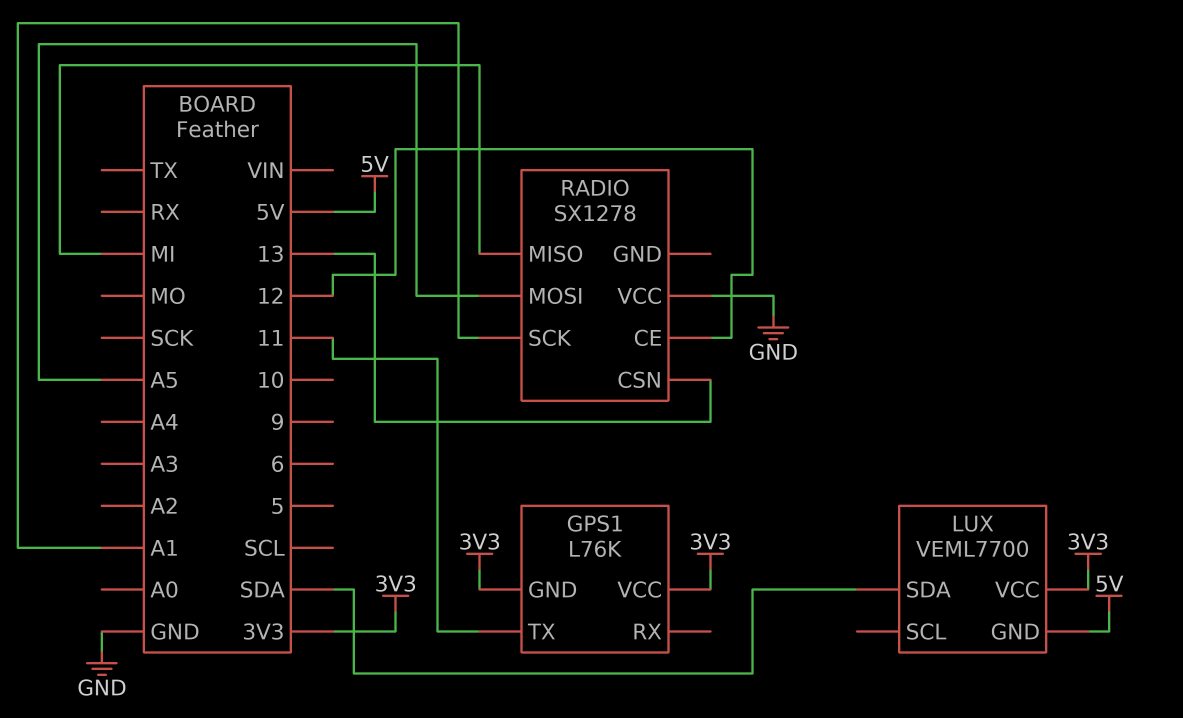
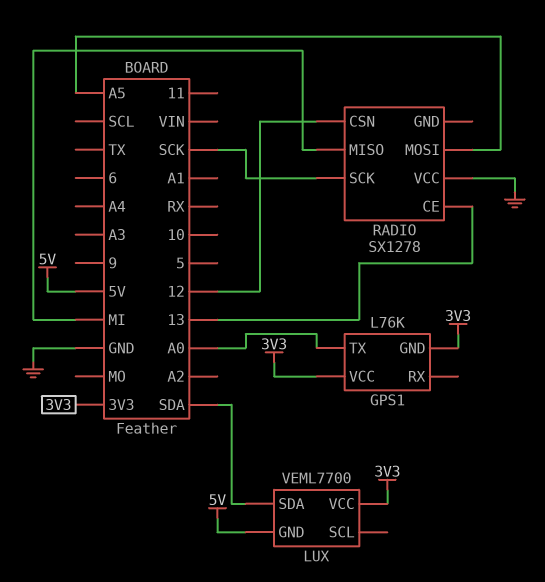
GPS1 pin TX: 11 -> A0
RADIO pin CE: 12 -> 13
RADIO pin CSN: 13 -> 12
RADIO pin SCK: A1 -> SCK

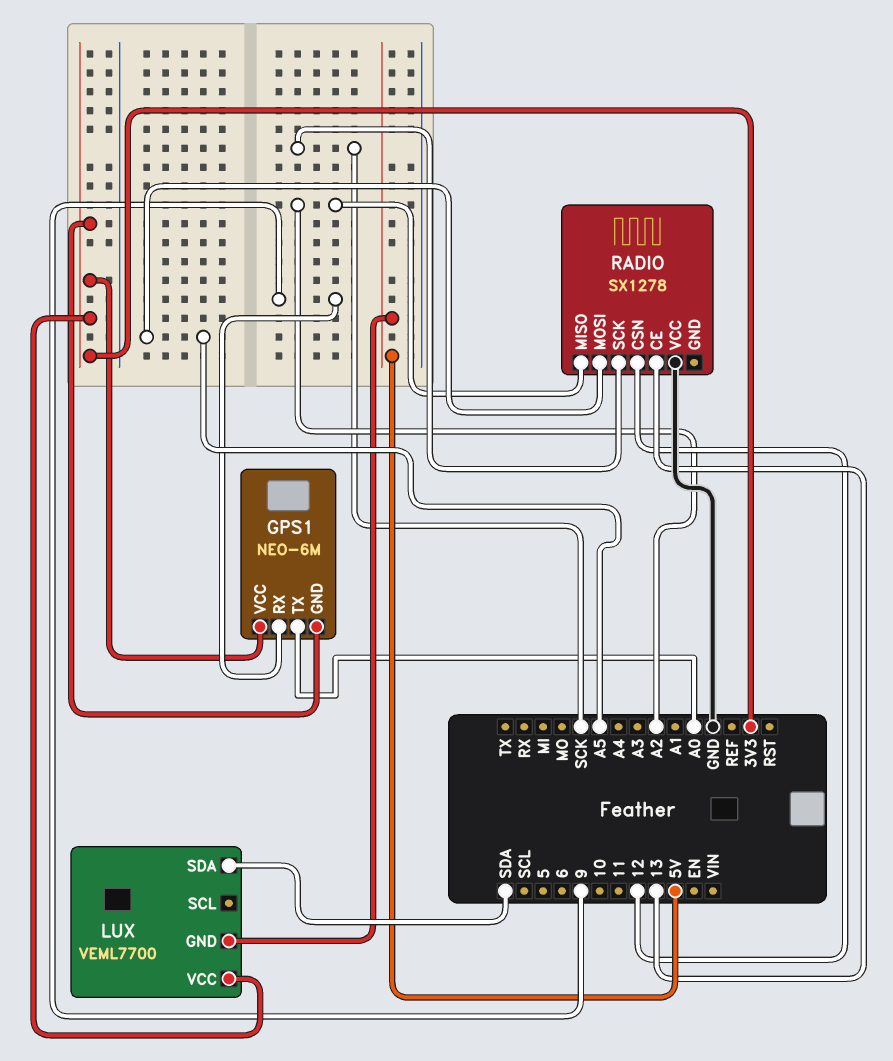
GPS1: L76K -> NEO-6M
GPS1 pin RX: none -> 9
RADIO pin MISO: MI -> A2

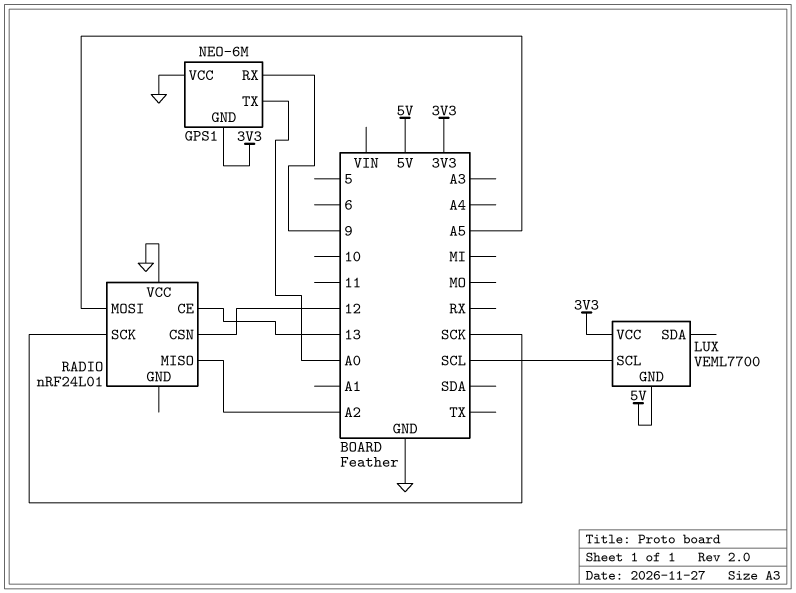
GPS1 pin VCC: 3V3 -> GND
LUX pin SCL: none -> SCL
LUX pin SDA: SDA -> none
RADIO: SX1278 -> nRF24L01

